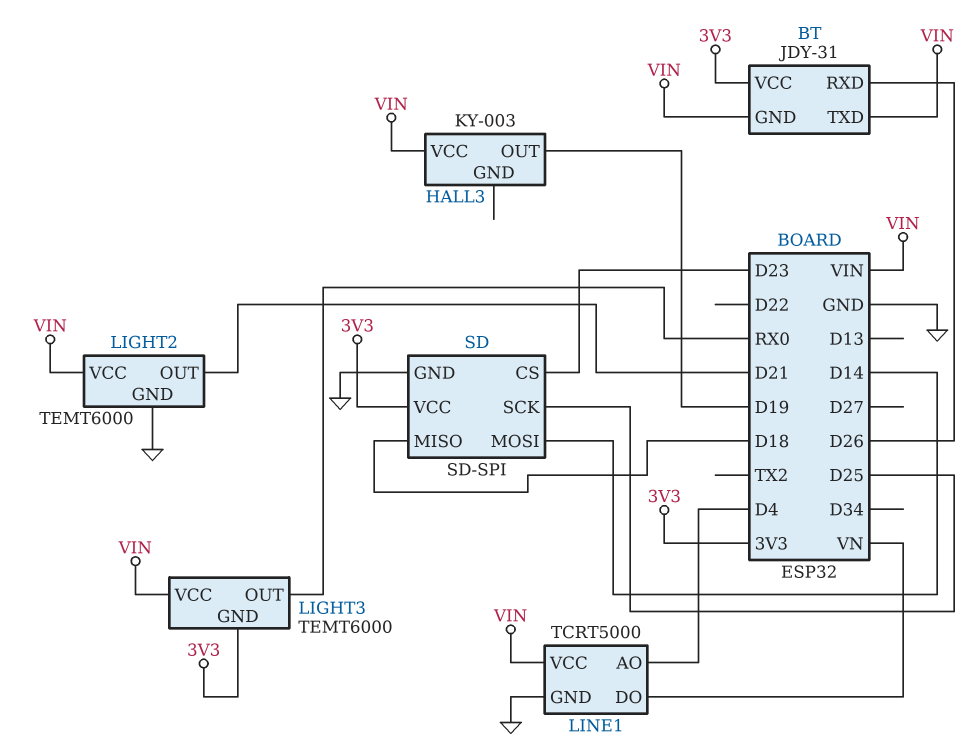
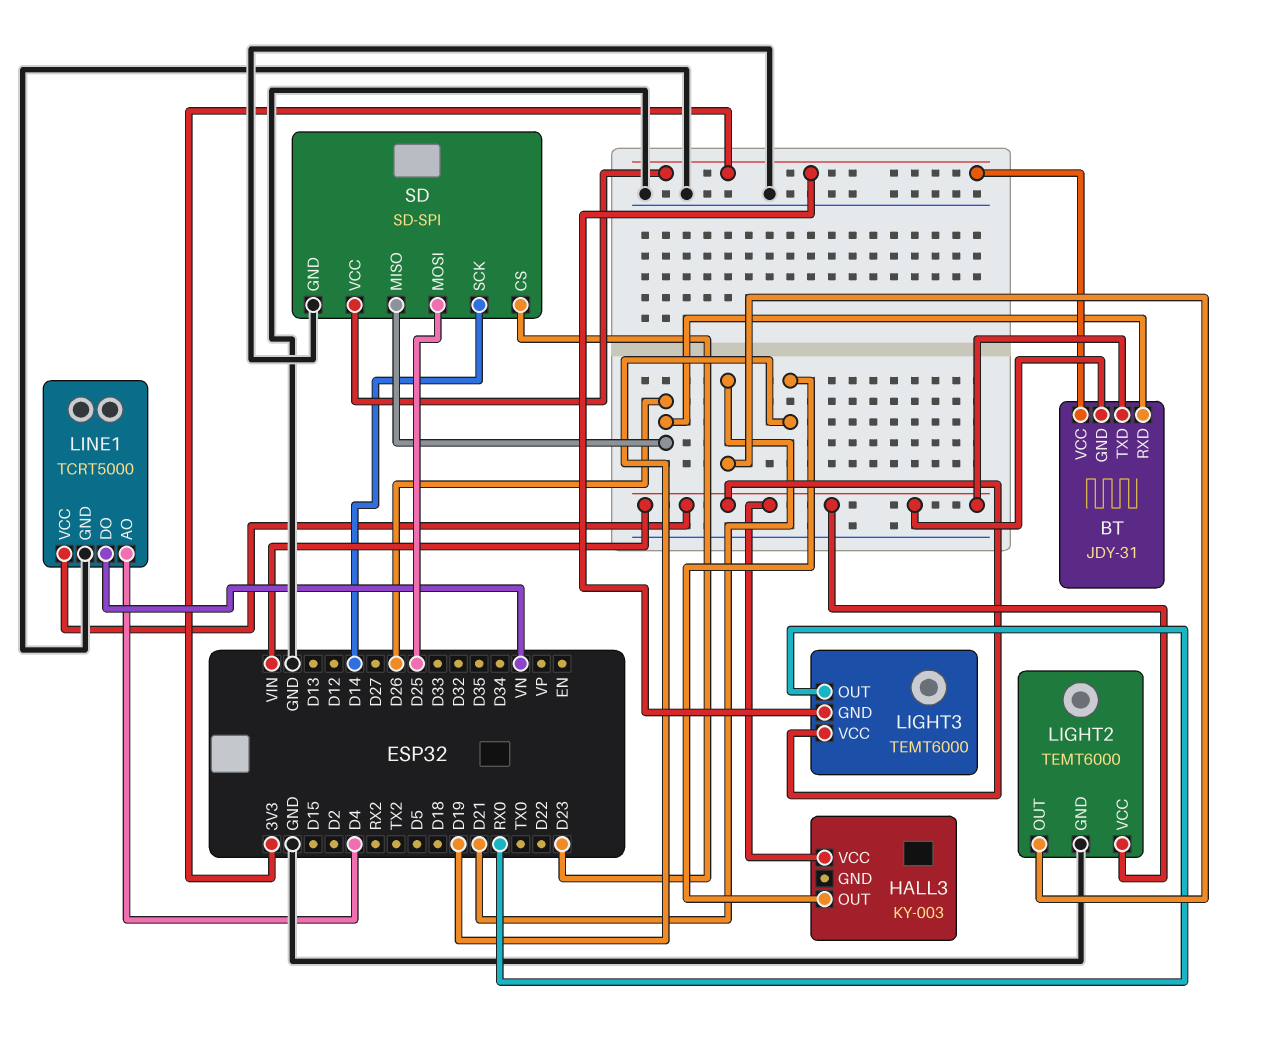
SD pin MISO: D18 -> D26
SD pin MOSI: D14 -> D25
SD pin SCK: D25 -> D14

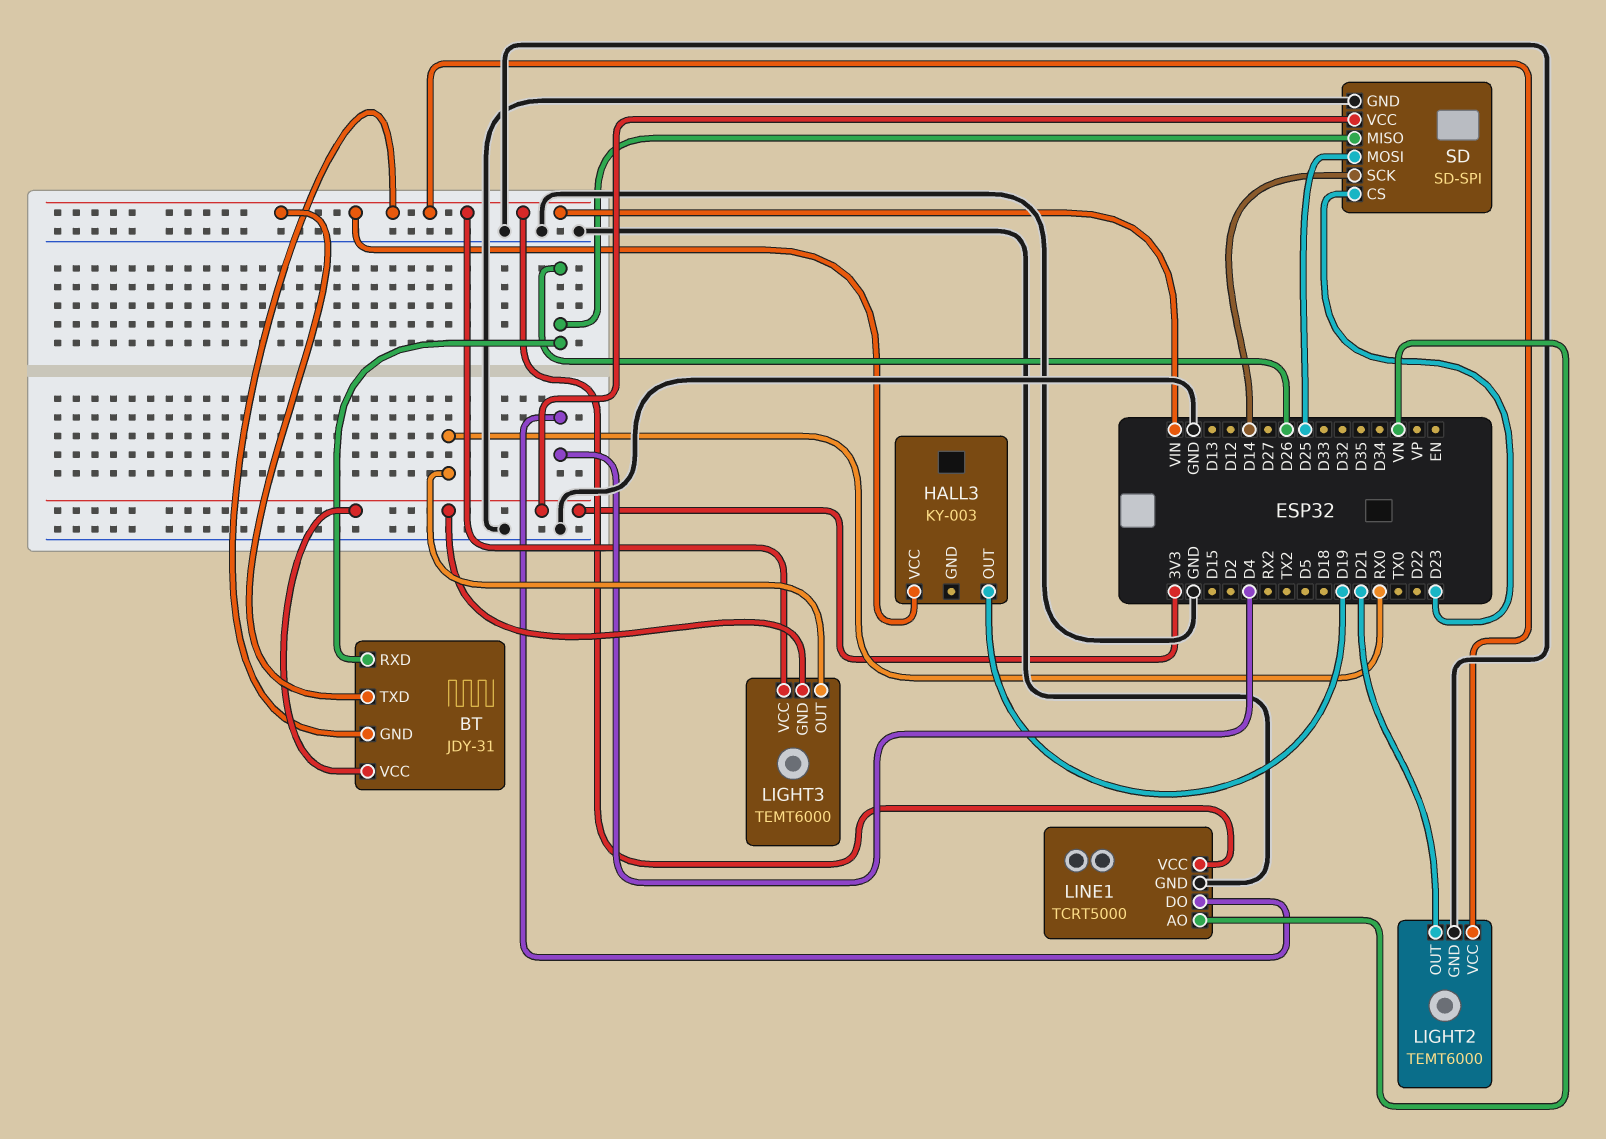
LINE1 pin AO: D4 -> VN
LINE1 pin DO: VN -> D4

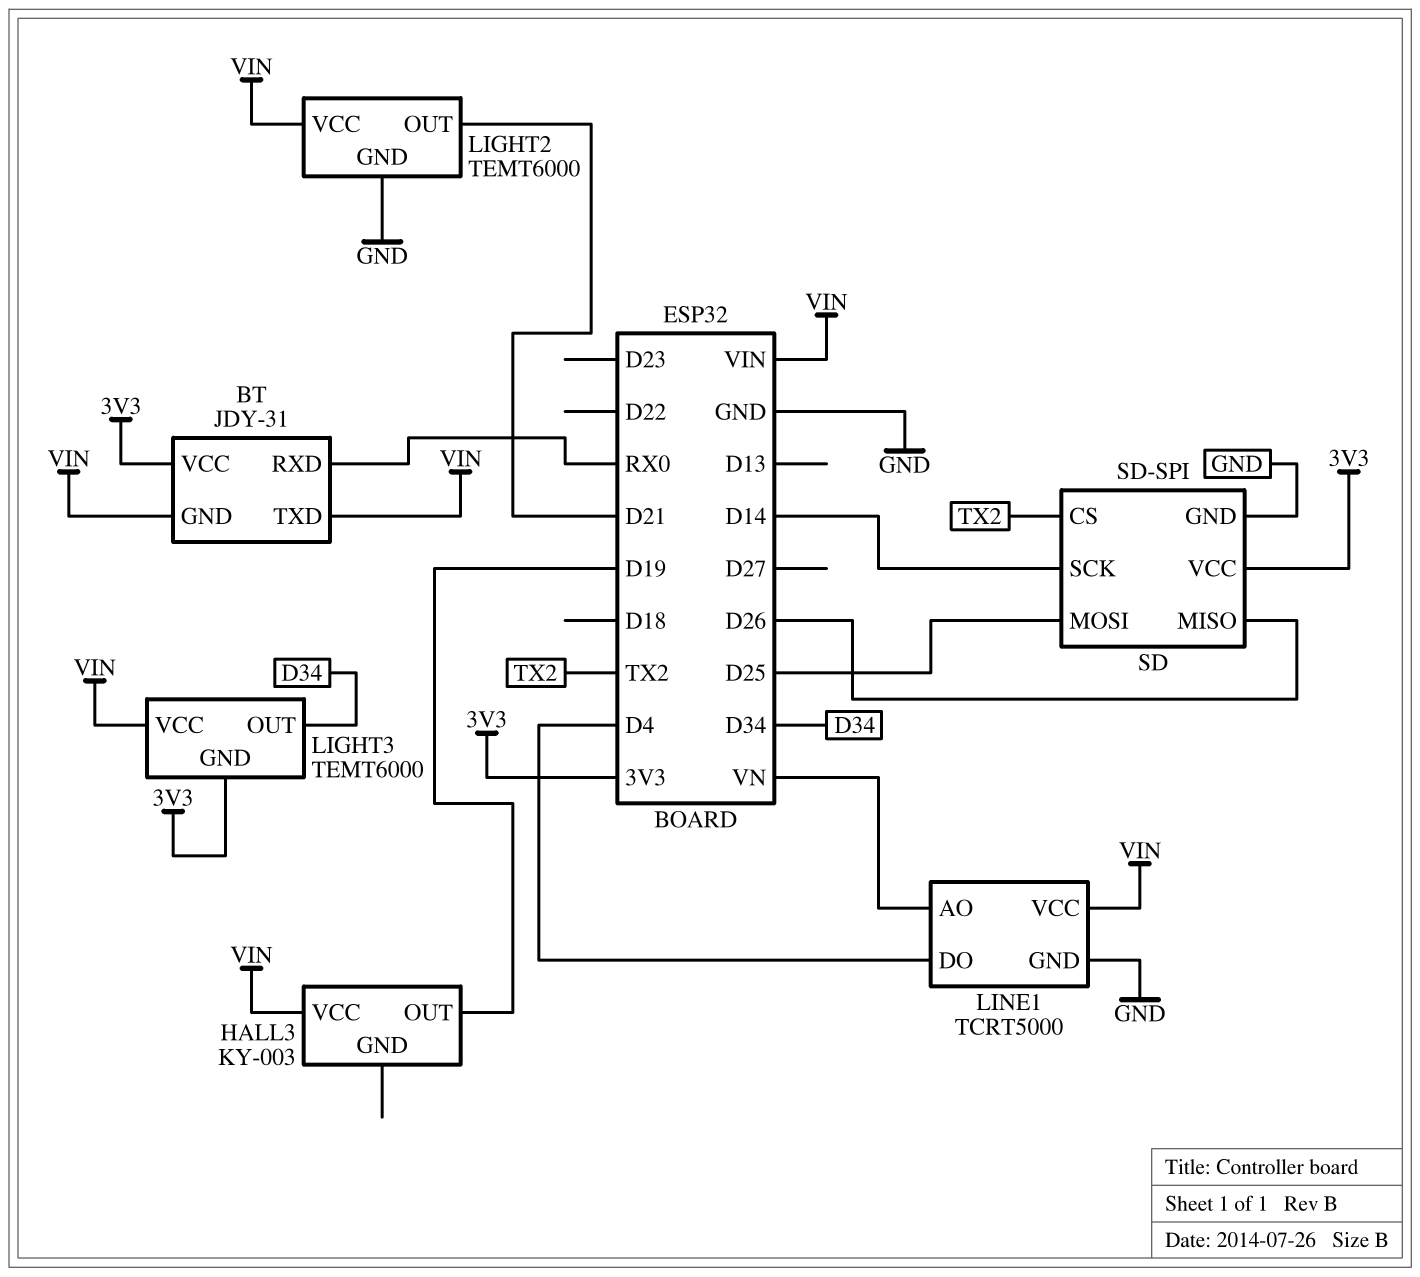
BT pin RXD: D26 -> RX0
LIGHT3 pin OUT: RX0 -> D34
SD pin CS: D23 -> TX2

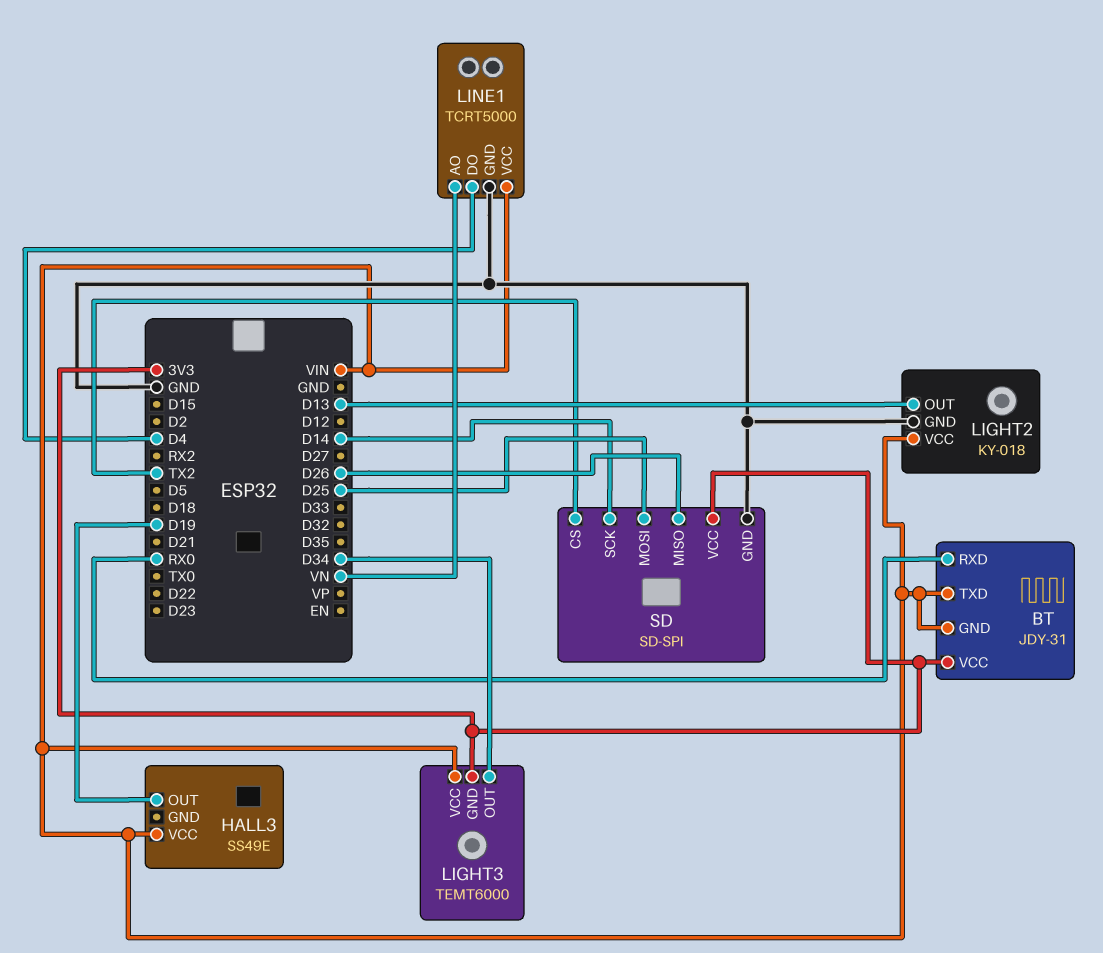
HALL3: KY-003 -> SS49E
LIGHT2: TEMT6000 -> KY-018
LIGHT2 pin OUT: D21 -> D13

